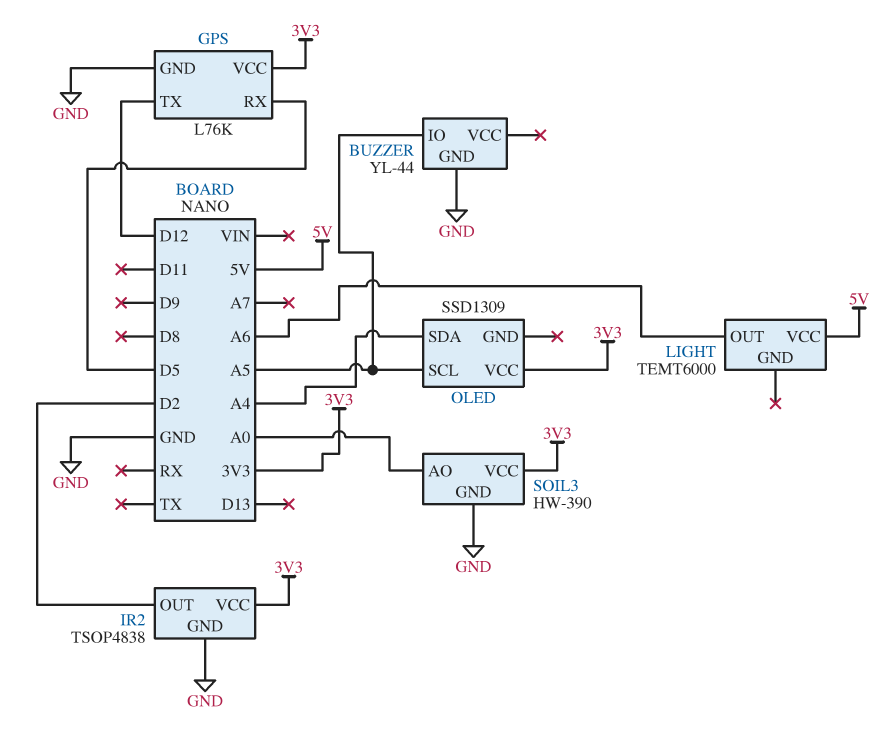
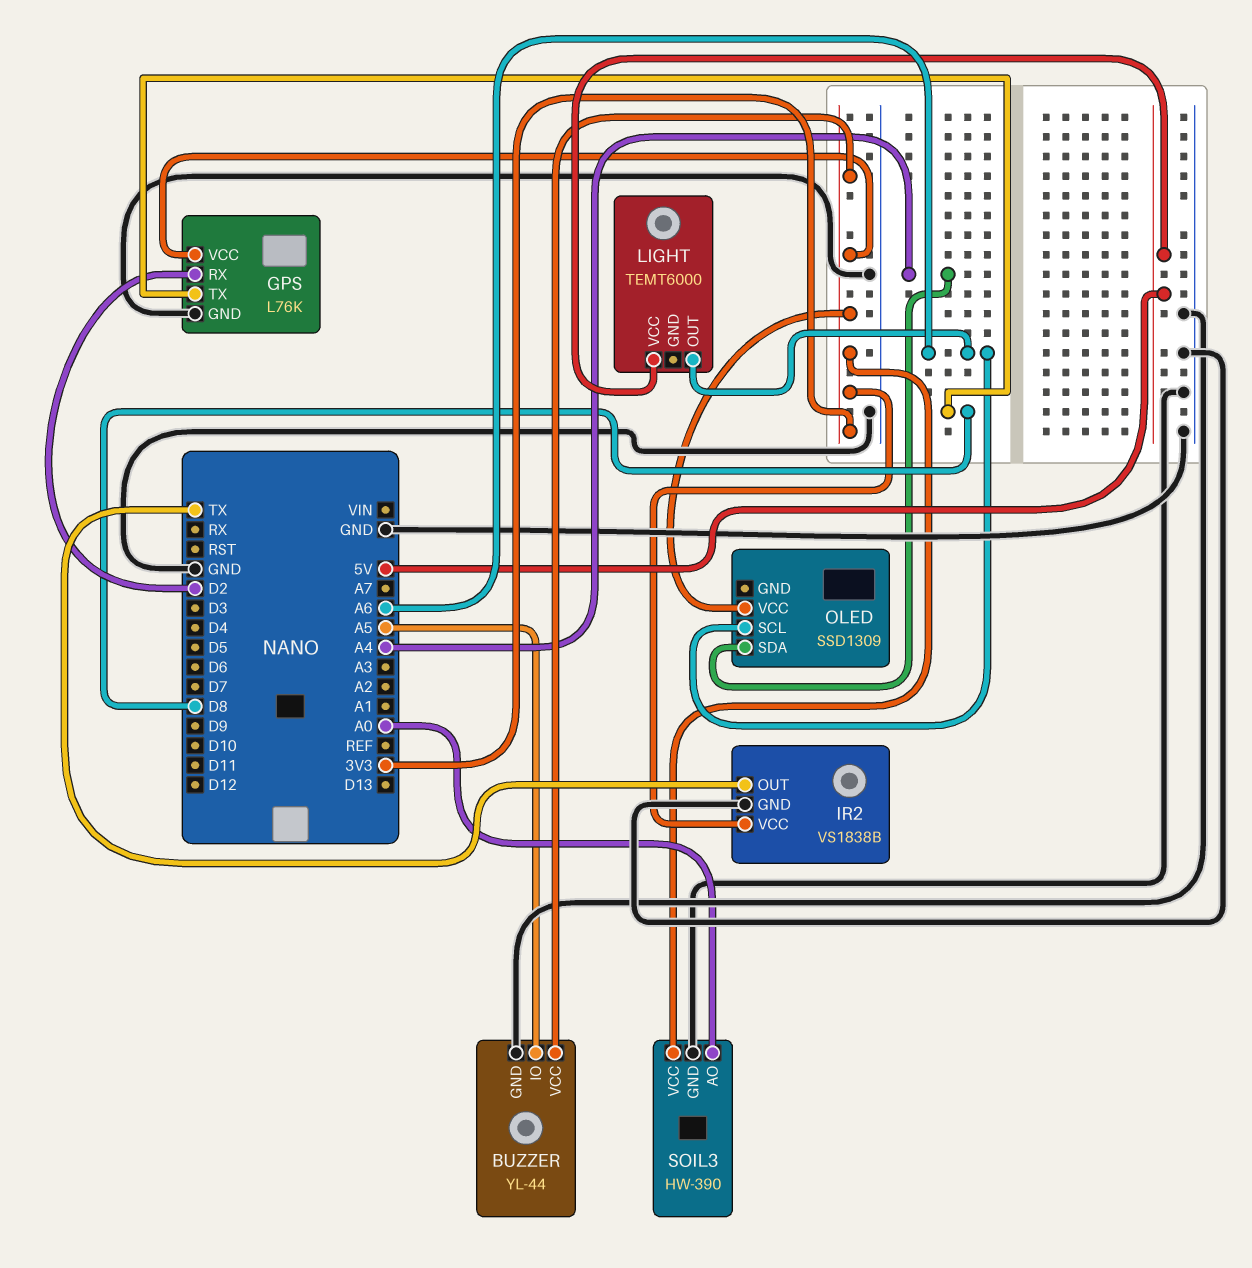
BUZZER pin VCC: none -> 3V3
GPS pin RX: D5 -> D2
GPS pin TX: D12 -> D8
IR2: TSOP4838 -> VS1838B
IR2 pin OUT: D2 -> TX
OLED pin SCL: A5 -> A6

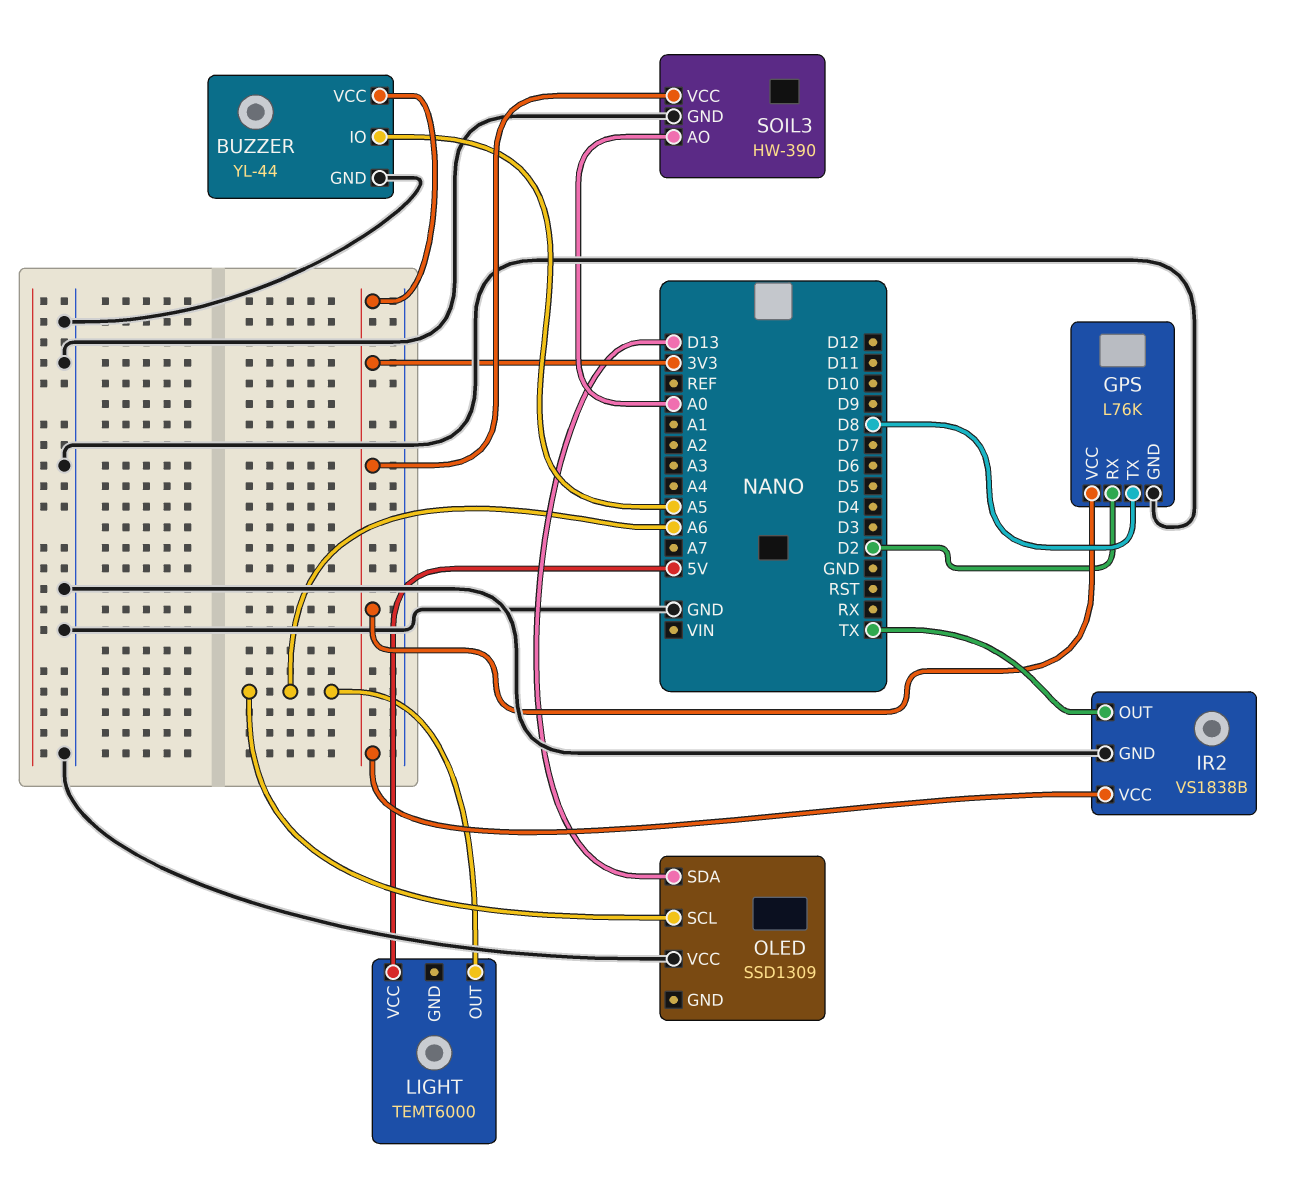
OLED pin SDA: A4 -> D13
OLED pin VCC: 3V3 -> GND

